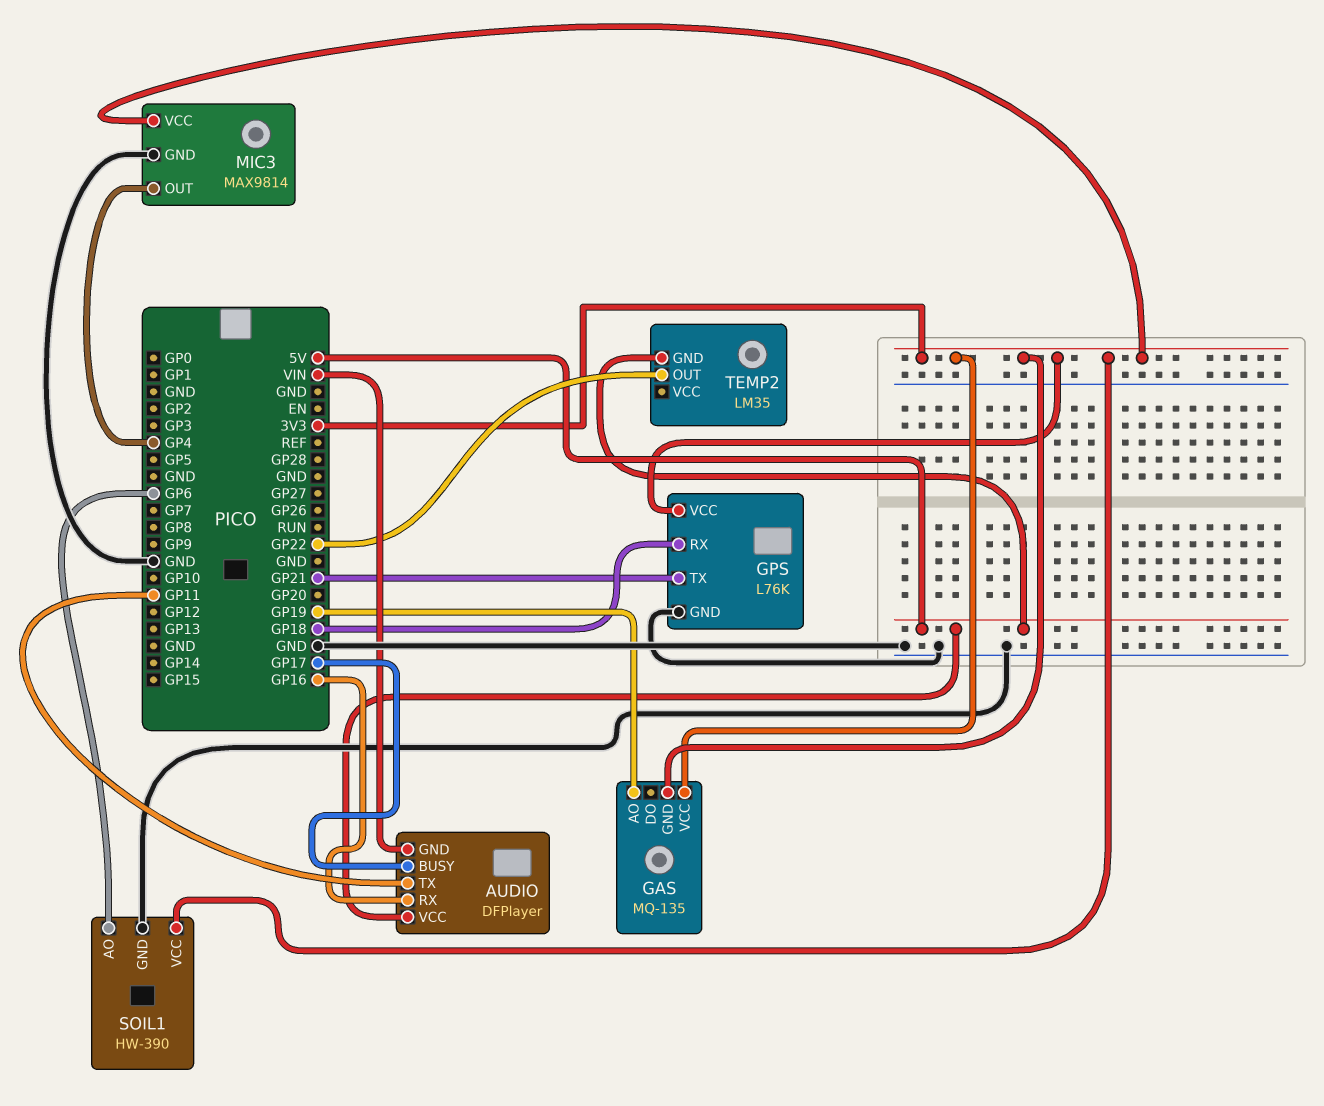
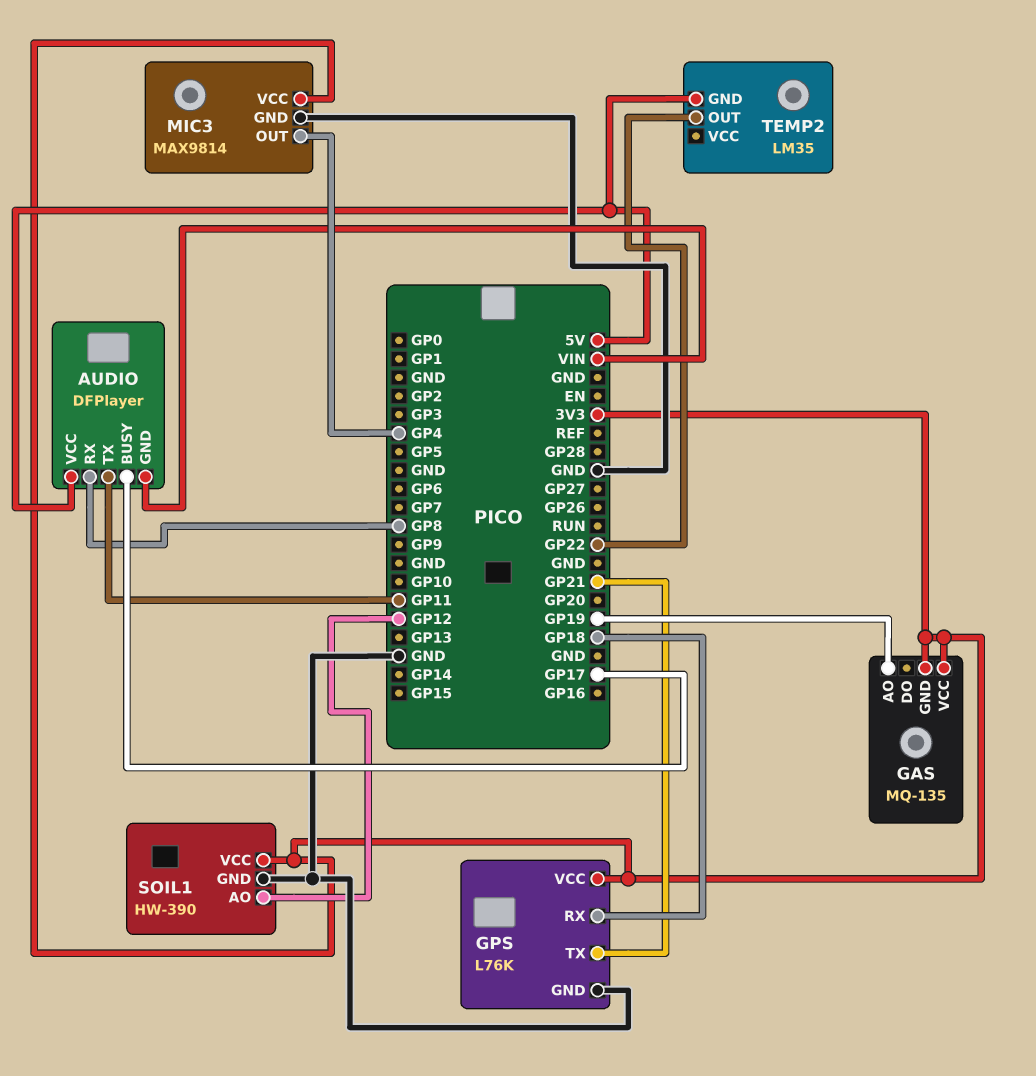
AUDIO pin RX: GP16 -> GP8
SOIL1 pin AO: GP6 -> GP12

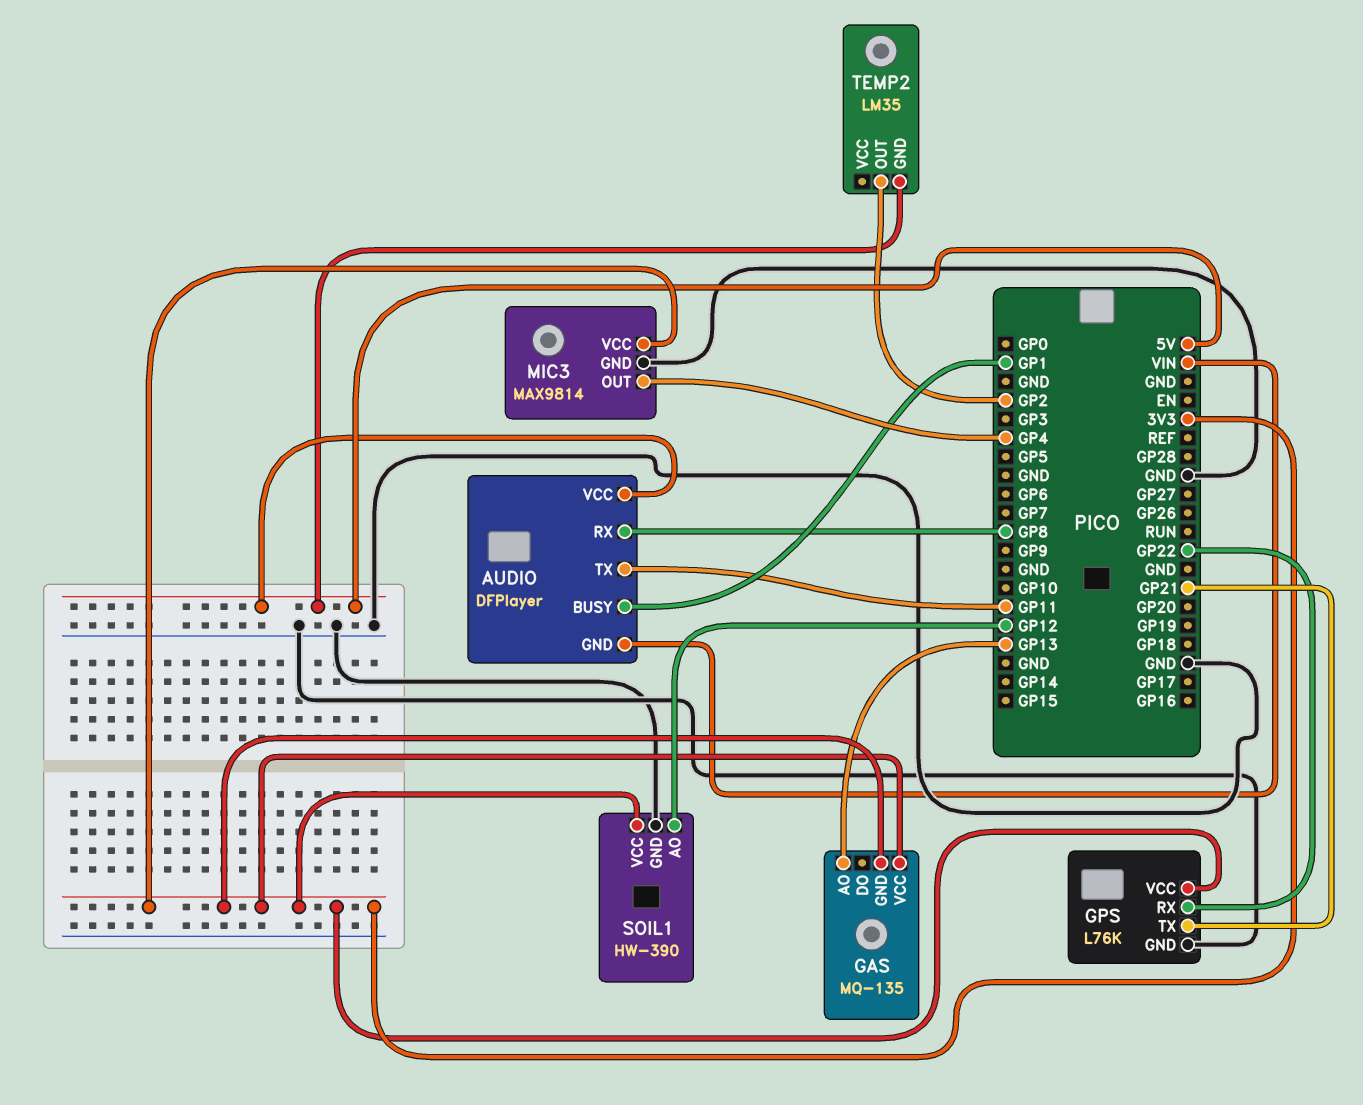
AUDIO pin BUSY: GP17 -> GP1
GAS pin AO: GP19 -> GP13
GPS pin RX: GP18 -> GP22
TEMP2 pin OUT: GP22 -> GP2

